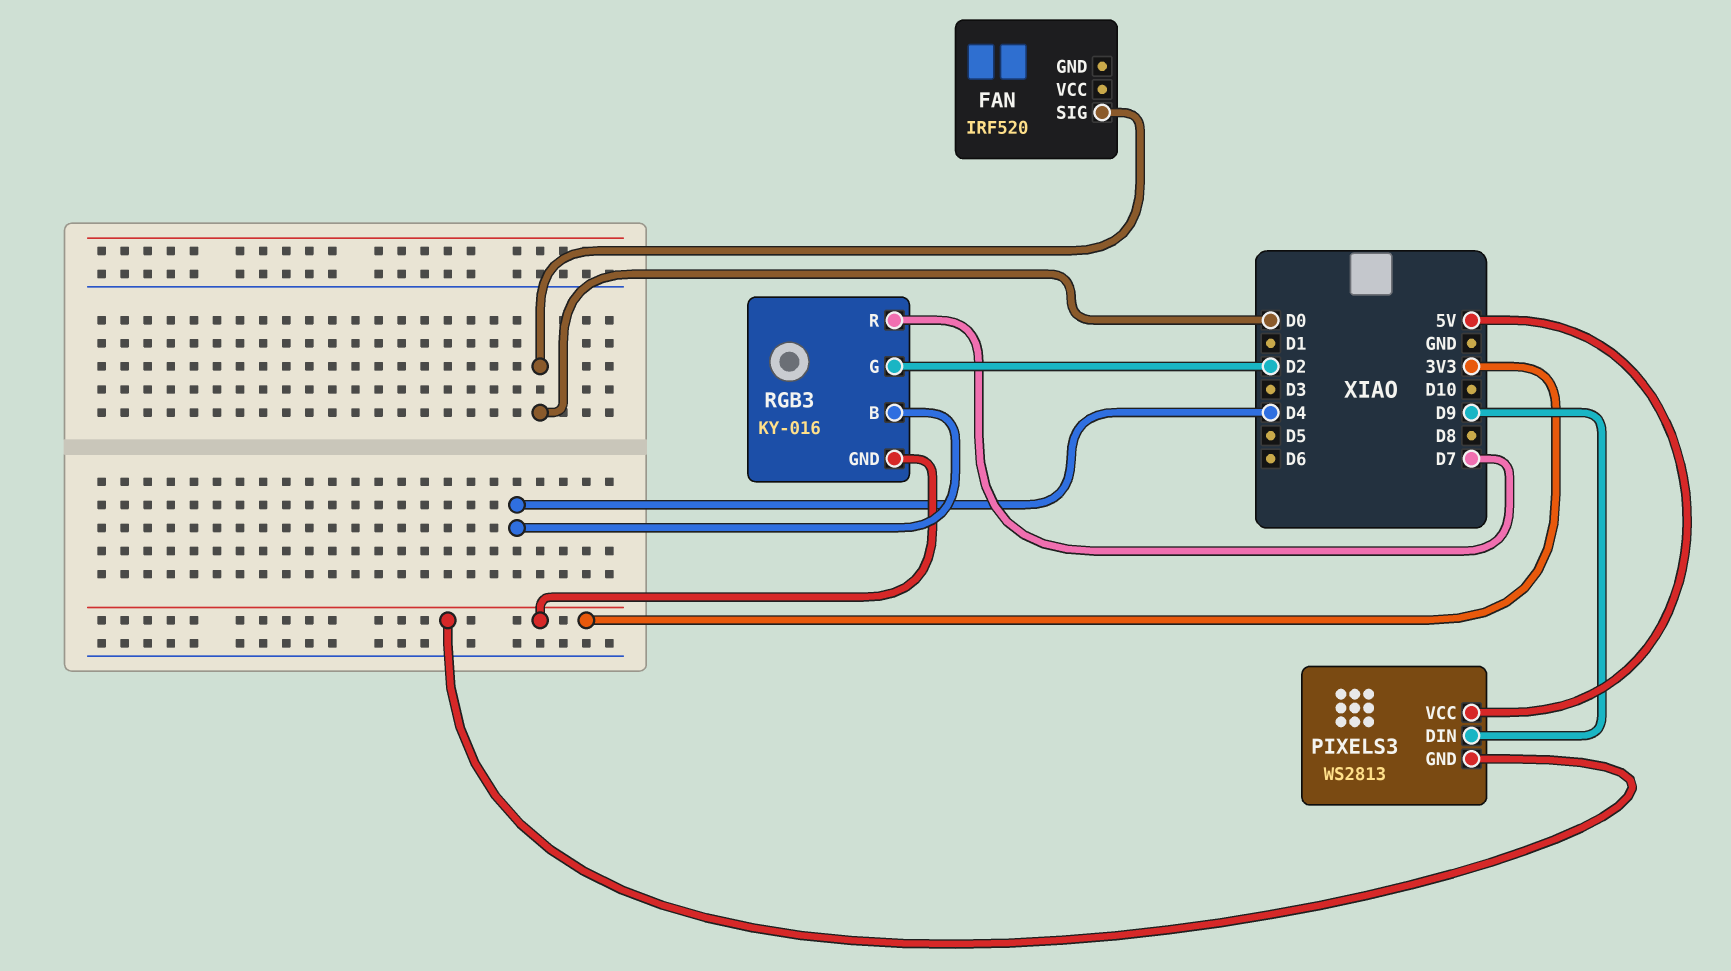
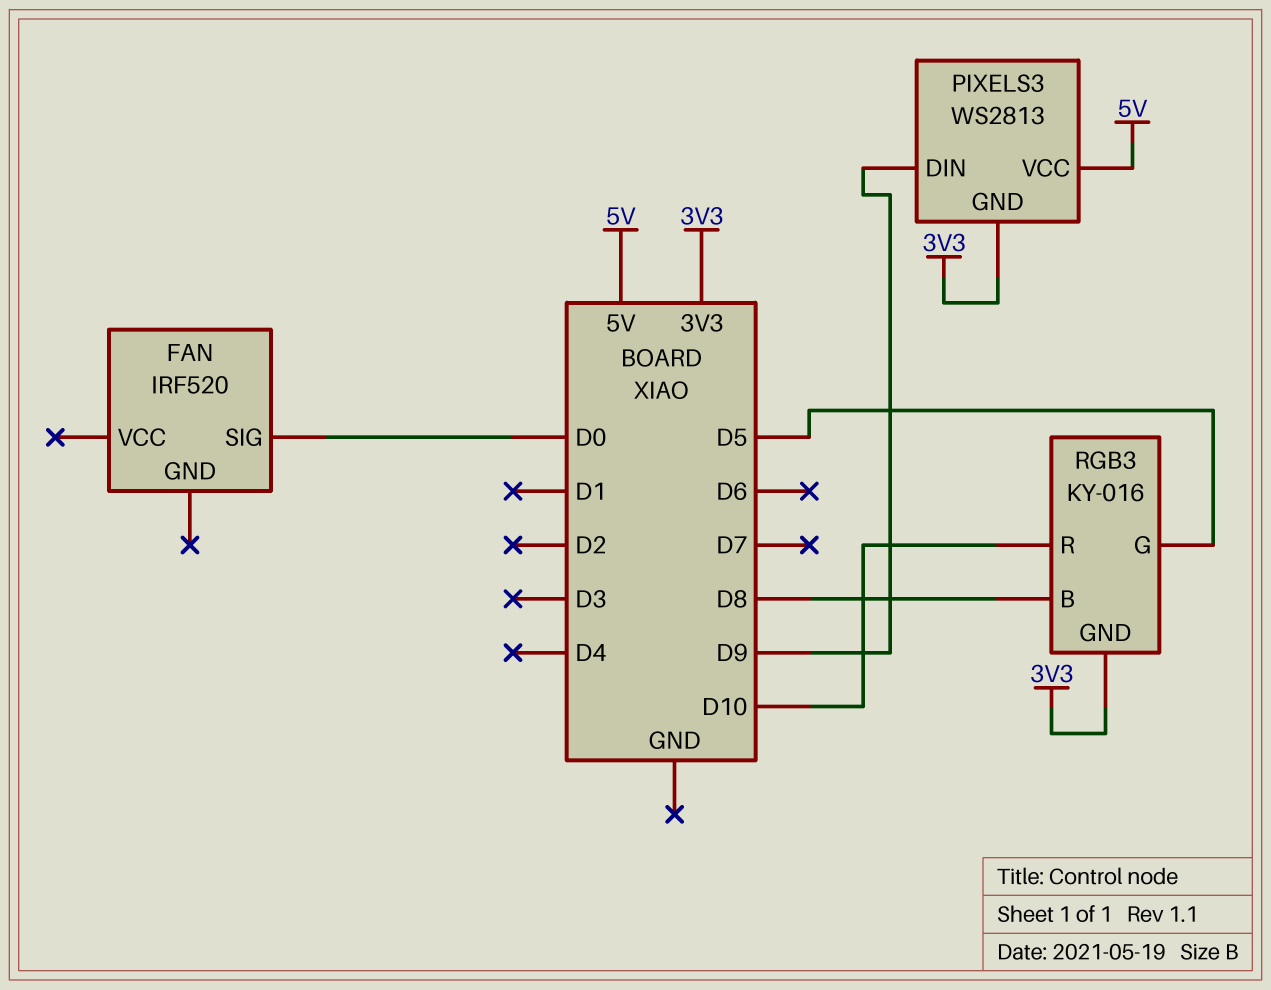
RGB3 pin B: D4 -> D8
RGB3 pin G: D2 -> D5
RGB3 pin R: D7 -> D10

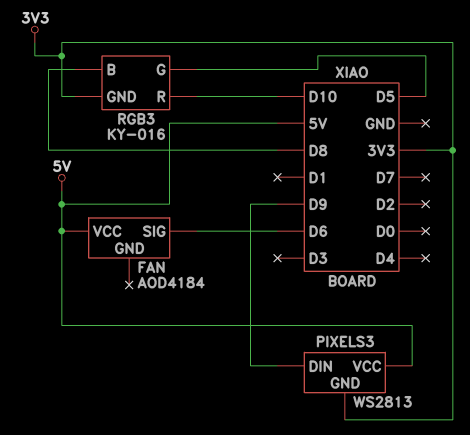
FAN: IRF520 -> AOD4184
FAN pin SIG: D0 -> D6
FAN pin VCC: none -> 5V

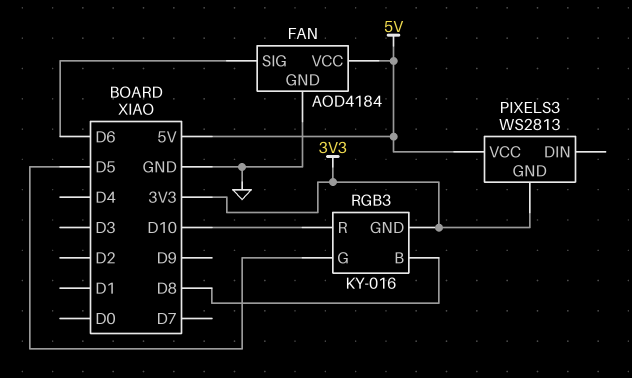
FAN pin GND: none -> GND
PIXELS3 pin DIN: D9 -> none

